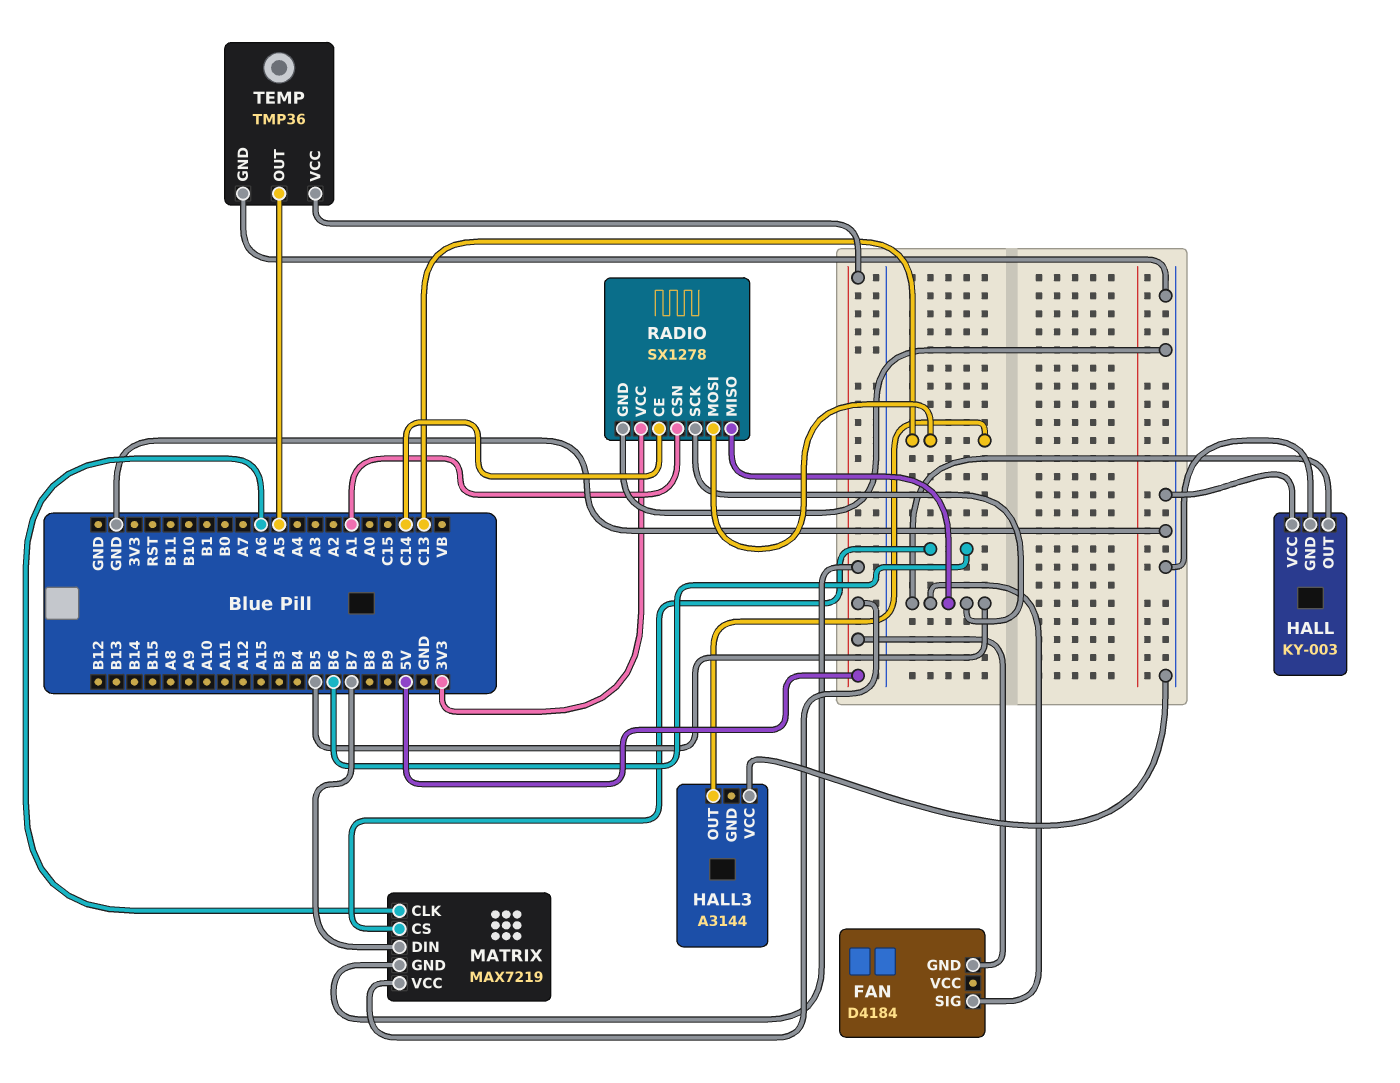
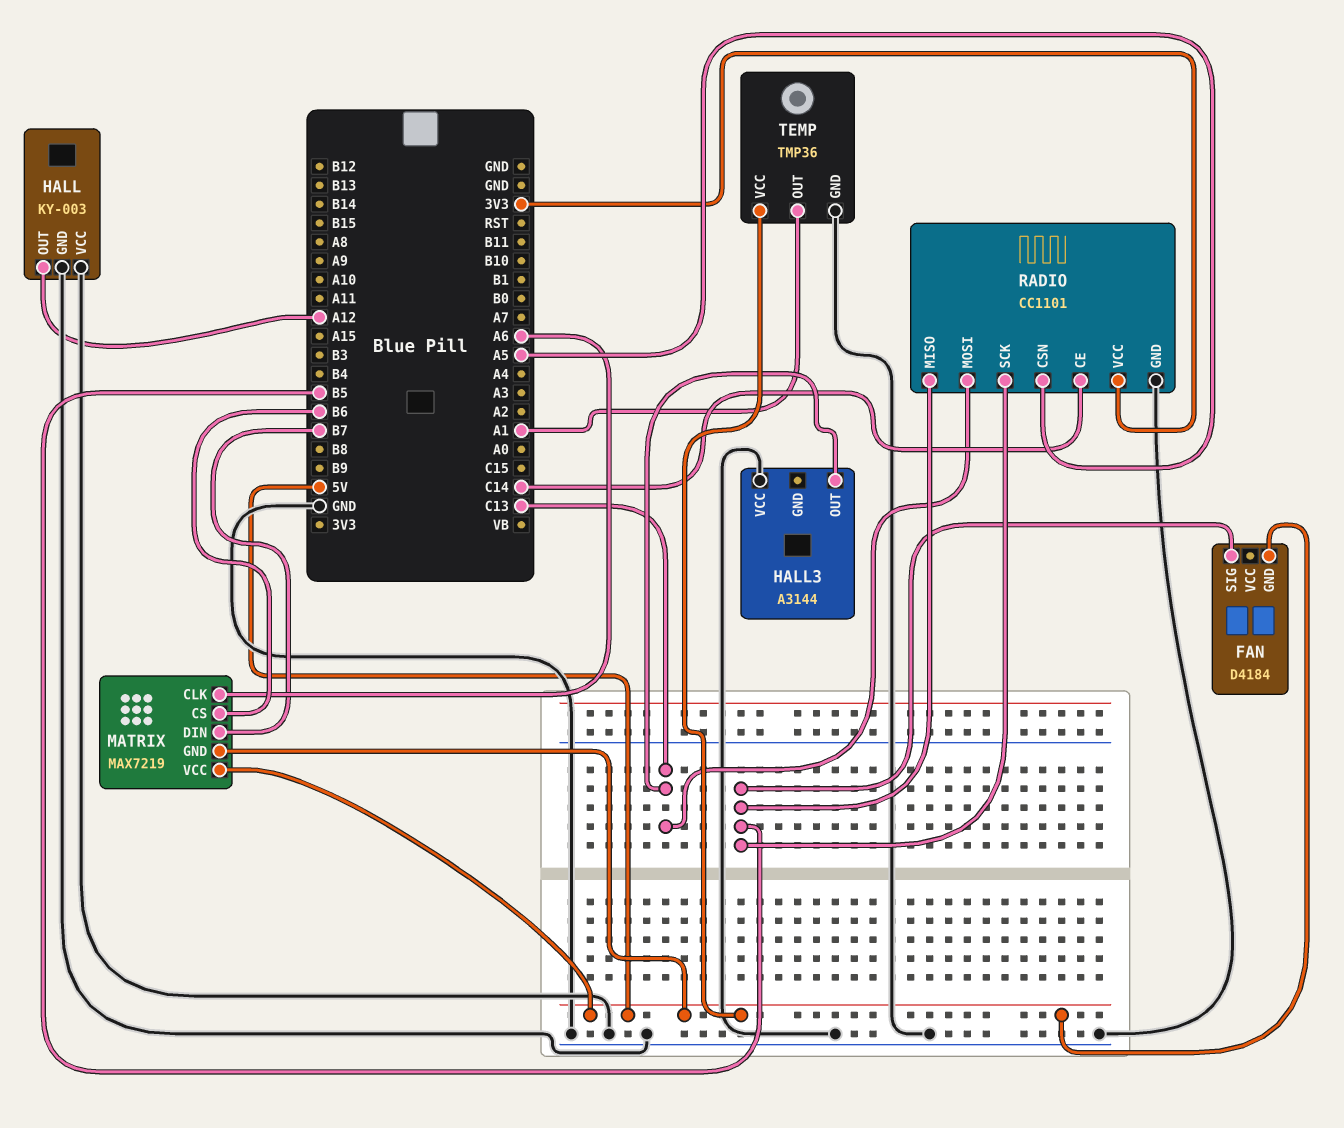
HALL pin OUT: B5 -> A12
RADIO: SX1278 -> CC1101
RADIO pin CSN: A1 -> A5
TEMP pin OUT: A5 -> A1

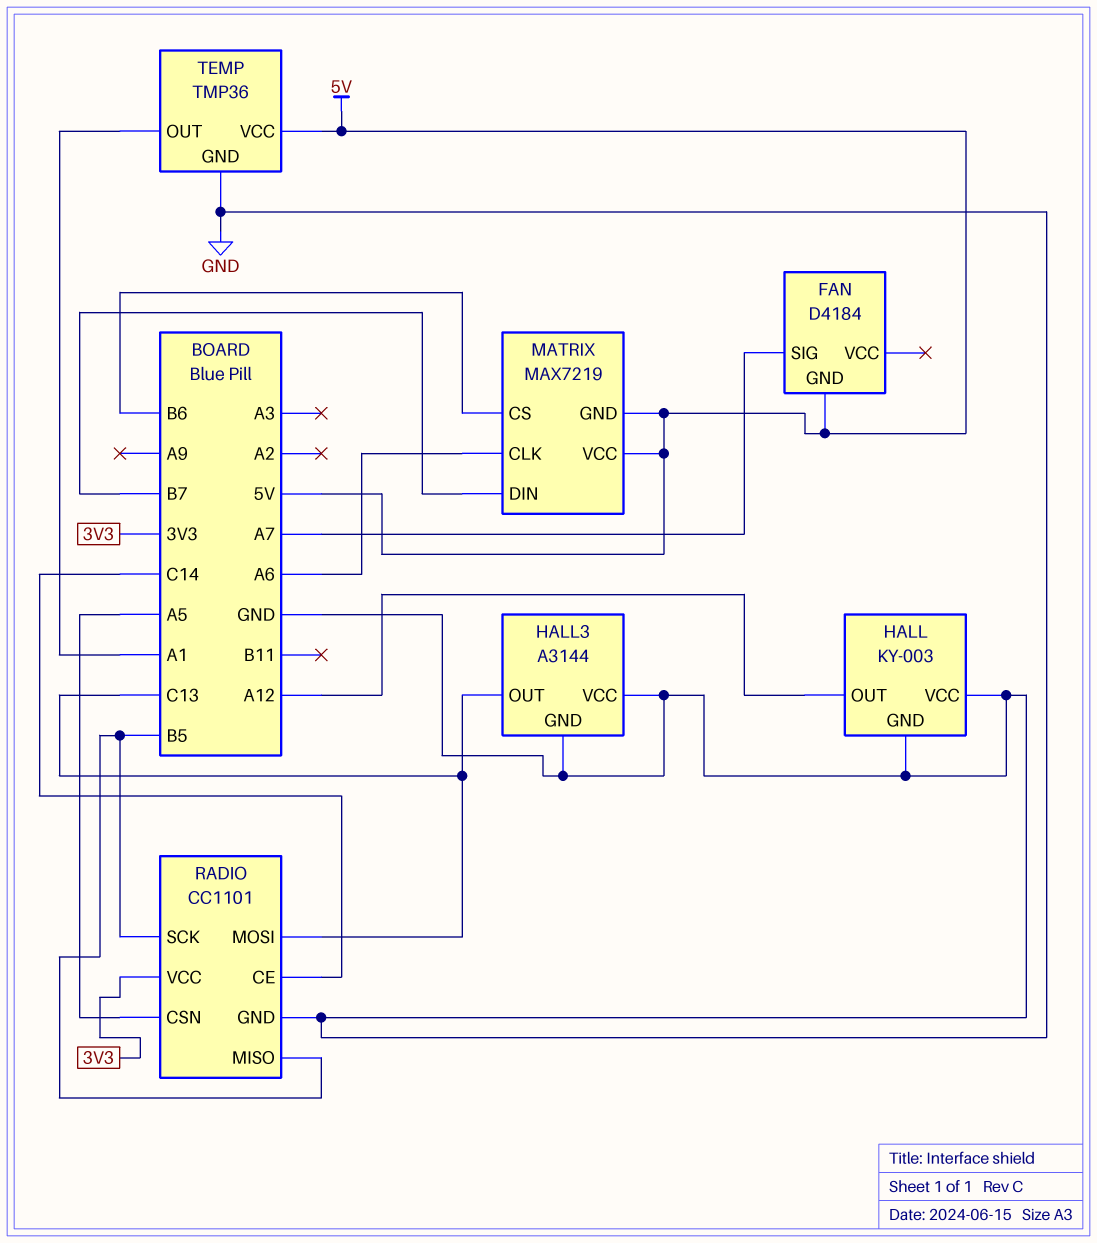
FAN pin SIG: B5 -> A7
HALL3 pin GND: none -> GND

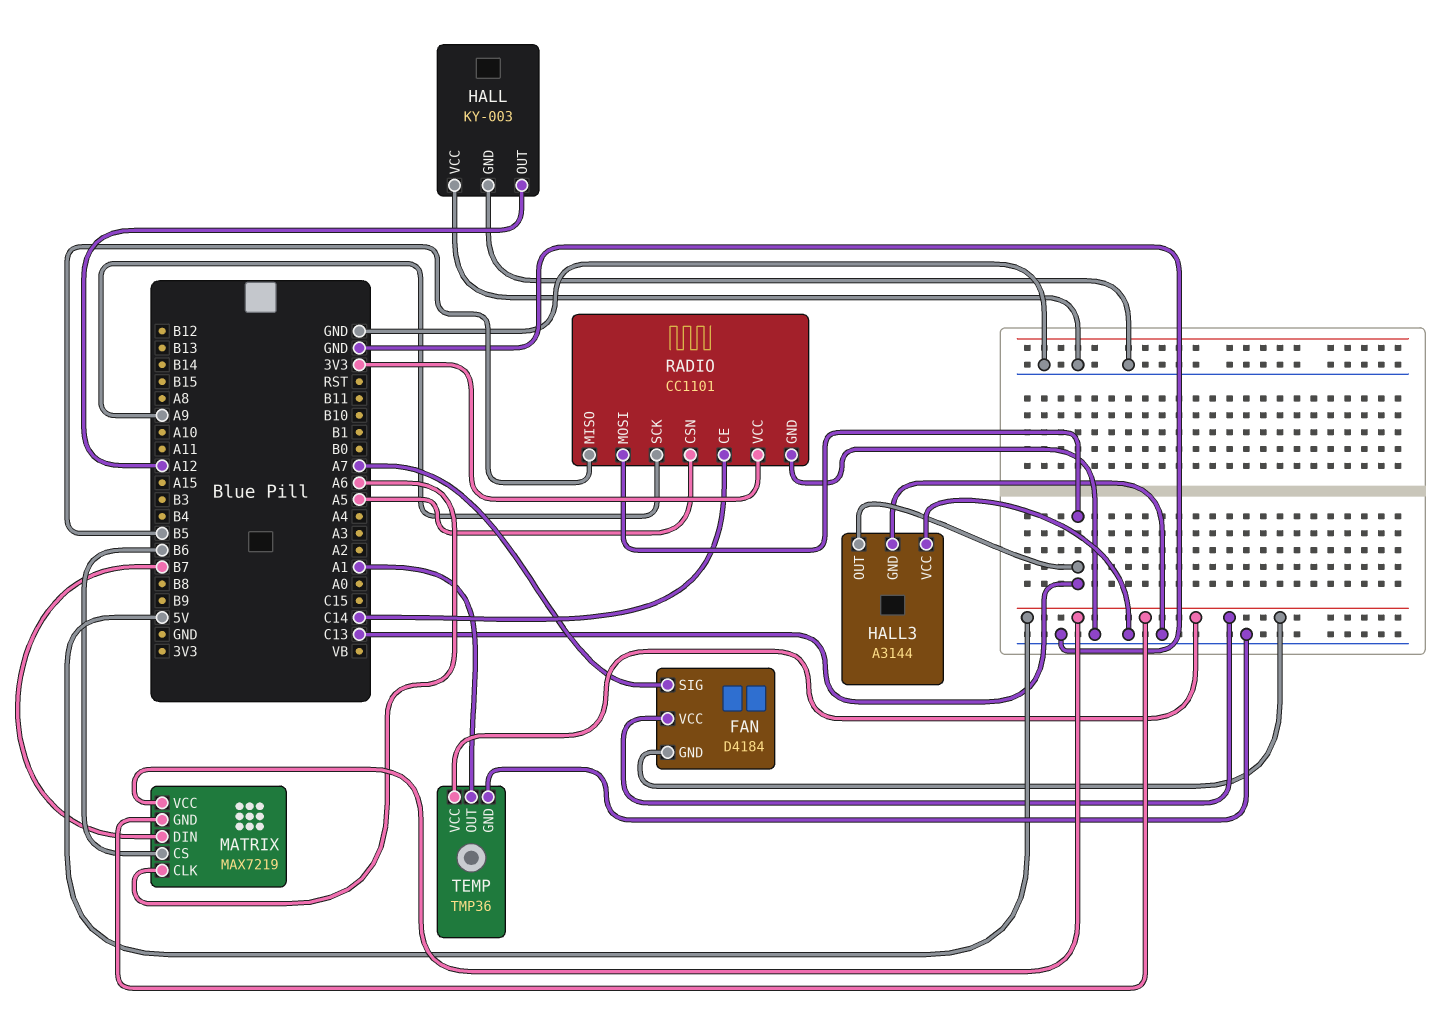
FAN pin VCC: none -> 5V
RADIO pin SCK: B5 -> A9

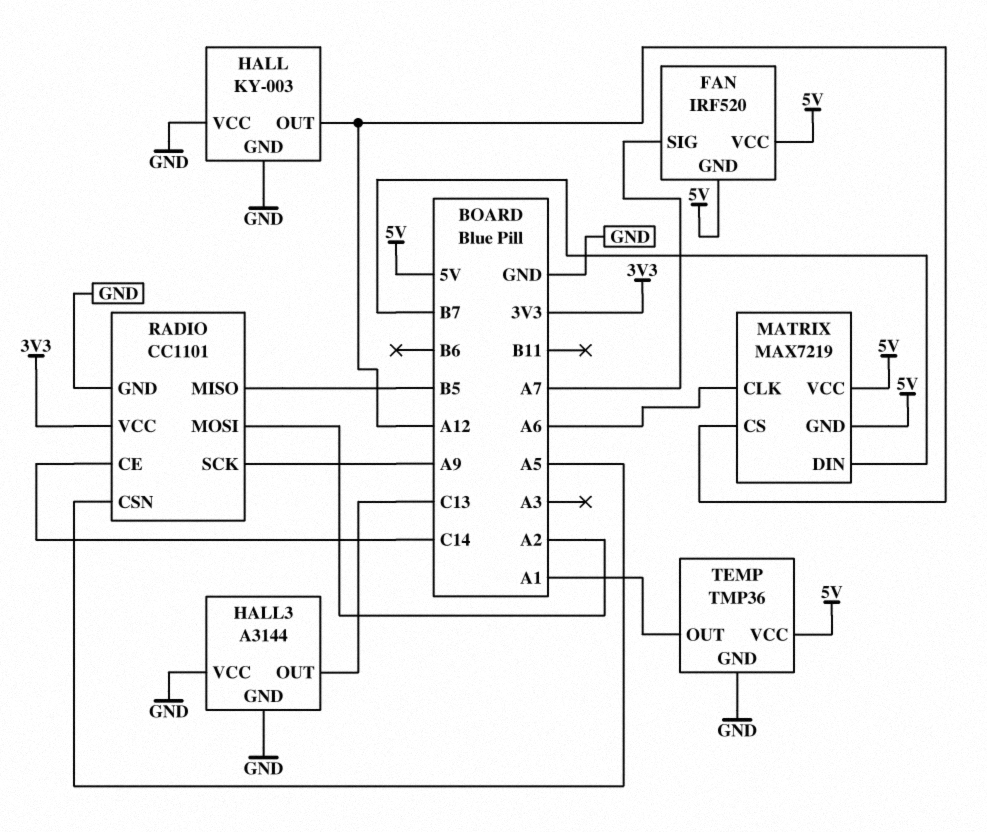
FAN: D4184 -> IRF520
MATRIX pin CS: B6 -> A12
RADIO pin MOSI: C13 -> A2

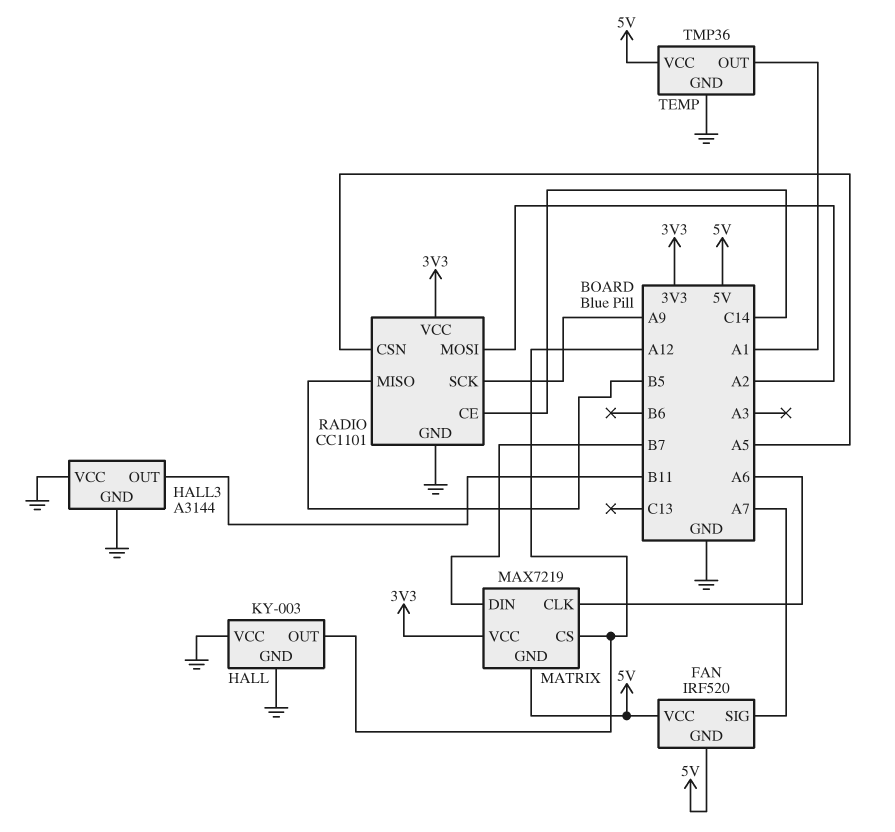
HALL3 pin OUT: C13 -> B11
MATRIX pin VCC: 5V -> 3V3

